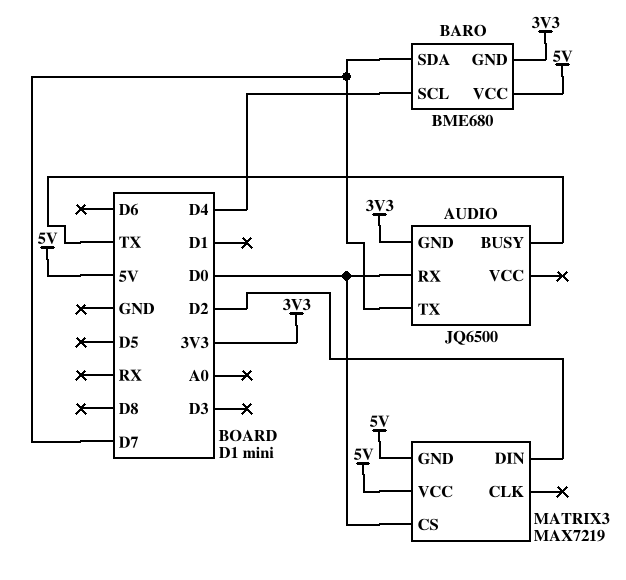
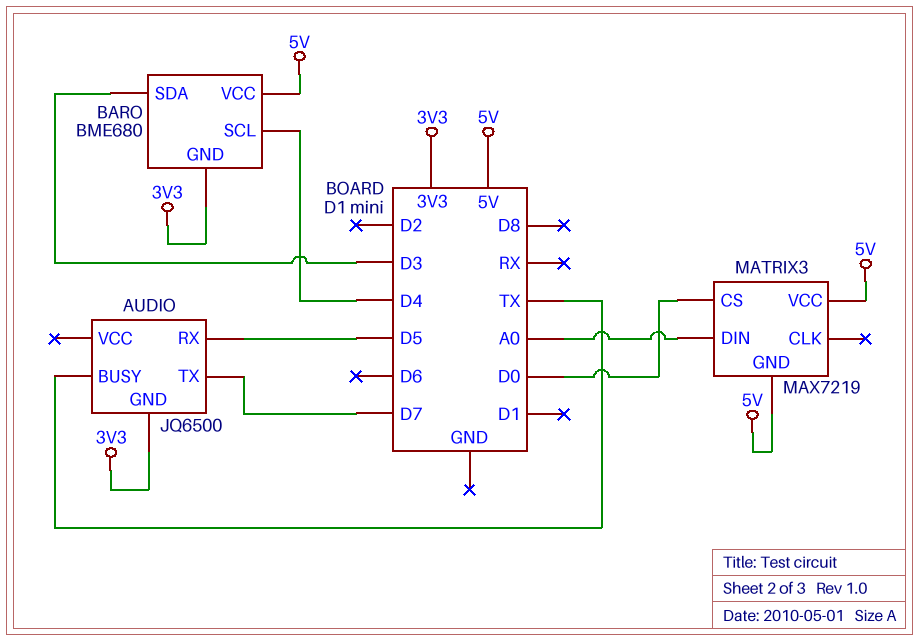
AUDIO pin RX: D0 -> D5
BARO pin SDA: D7 -> D3
MATRIX3 pin DIN: D2 -> A0

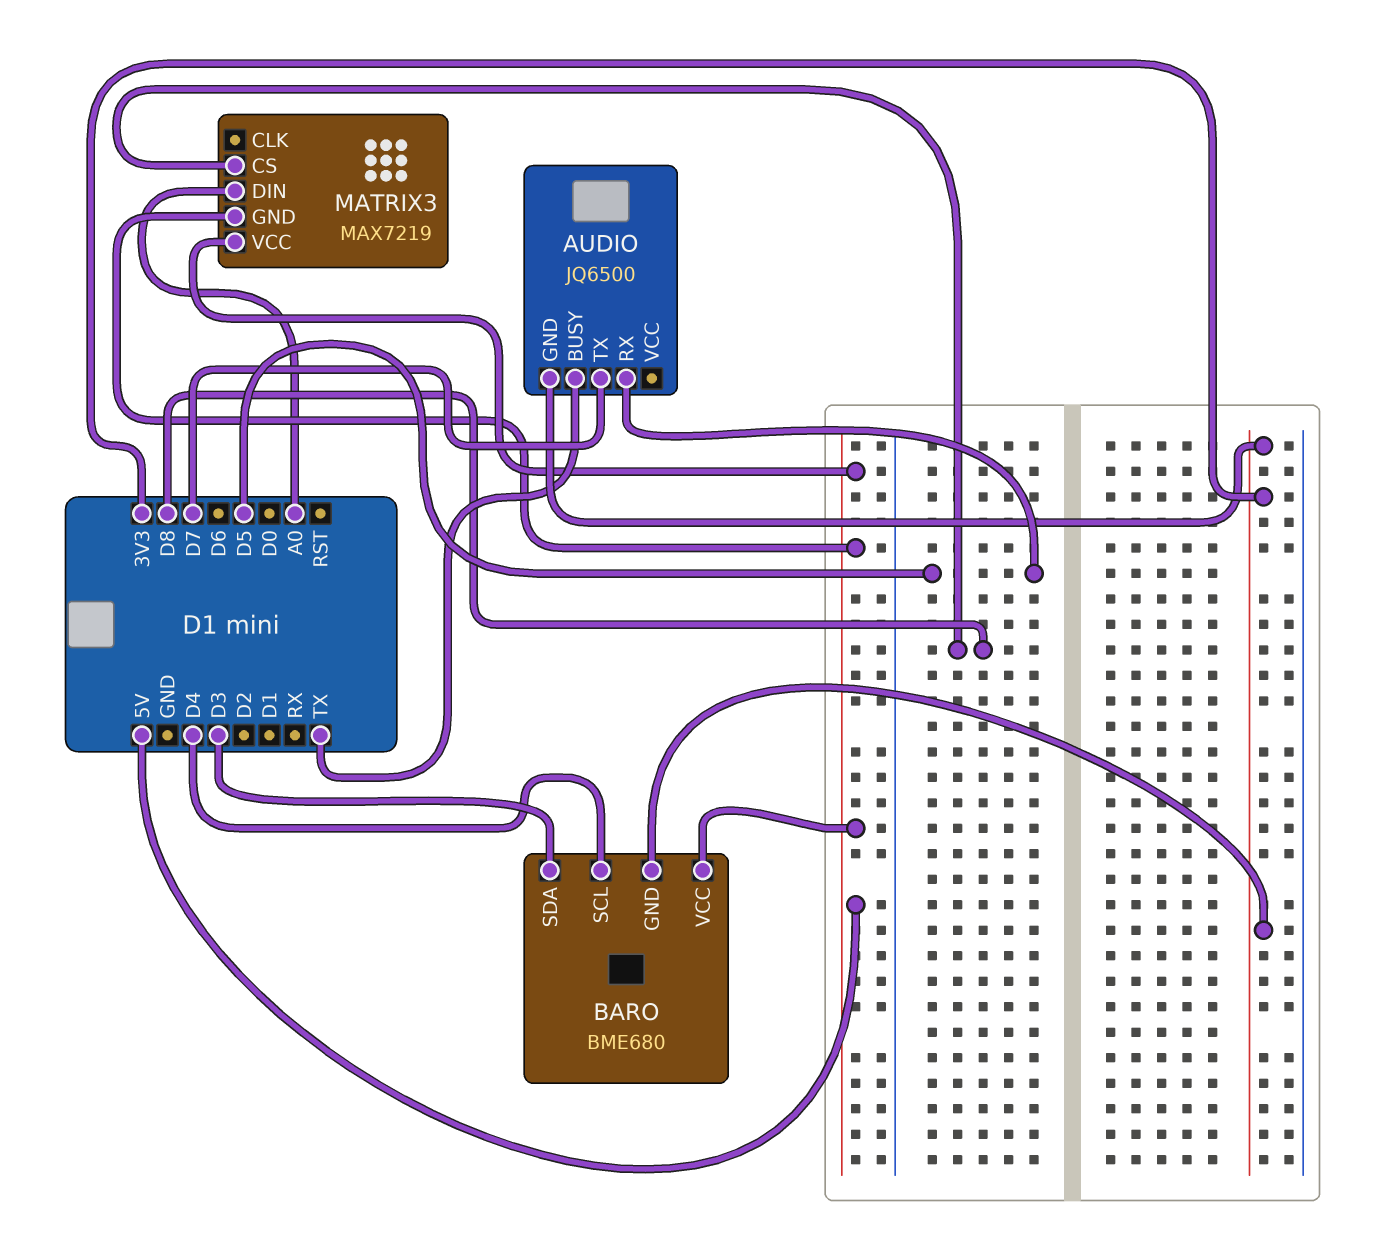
MATRIX3 pin CS: D0 -> D8

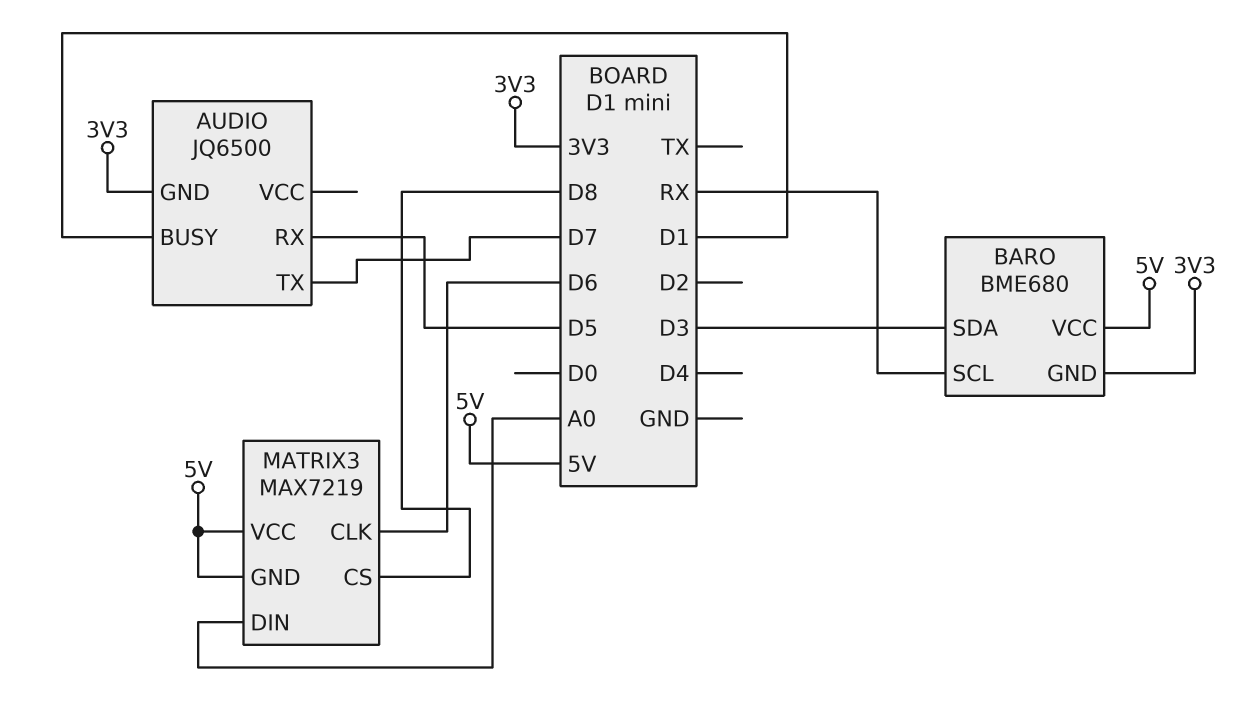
AUDIO pin BUSY: TX -> D1
BARO pin SCL: D4 -> RX
MATRIX3 pin CLK: none -> D6

